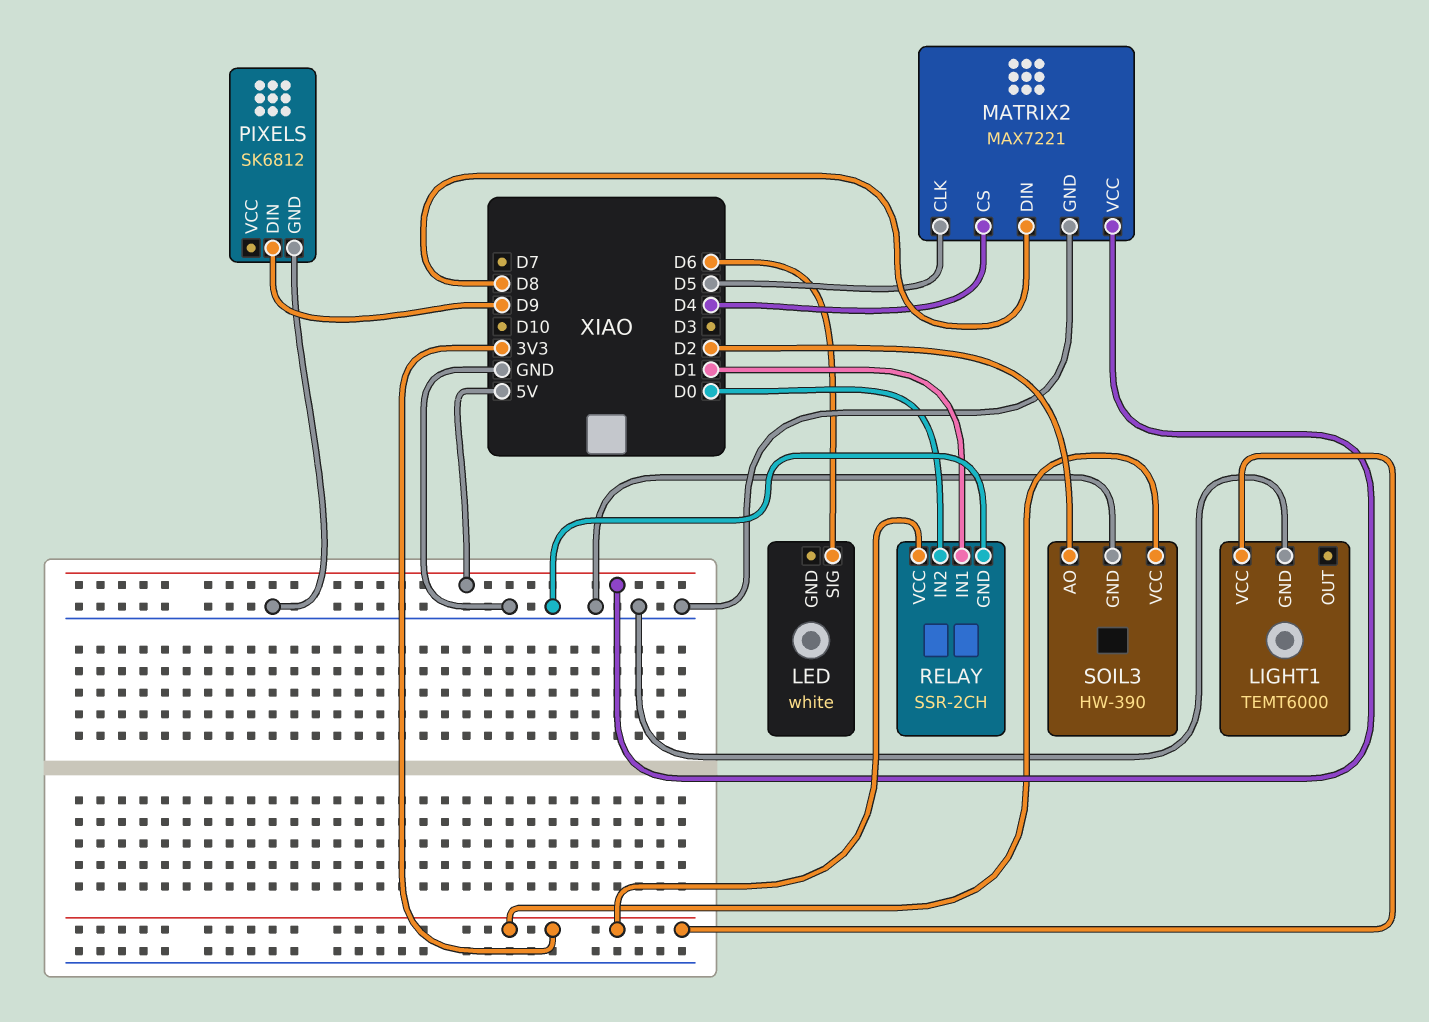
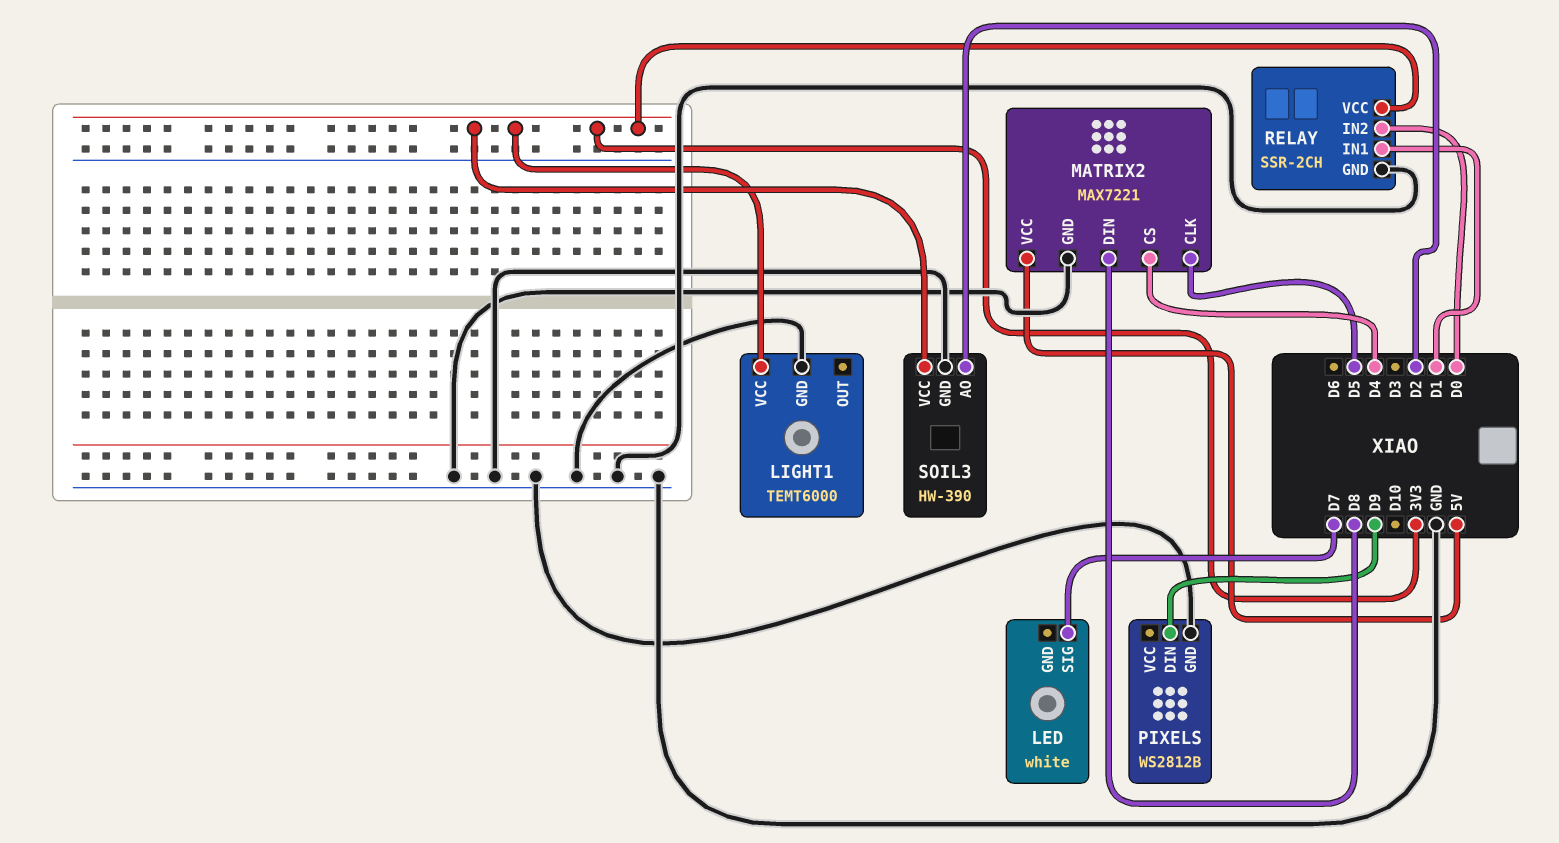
LED pin SIG: D6 -> D7
PIXELS: SK6812 -> WS2812B

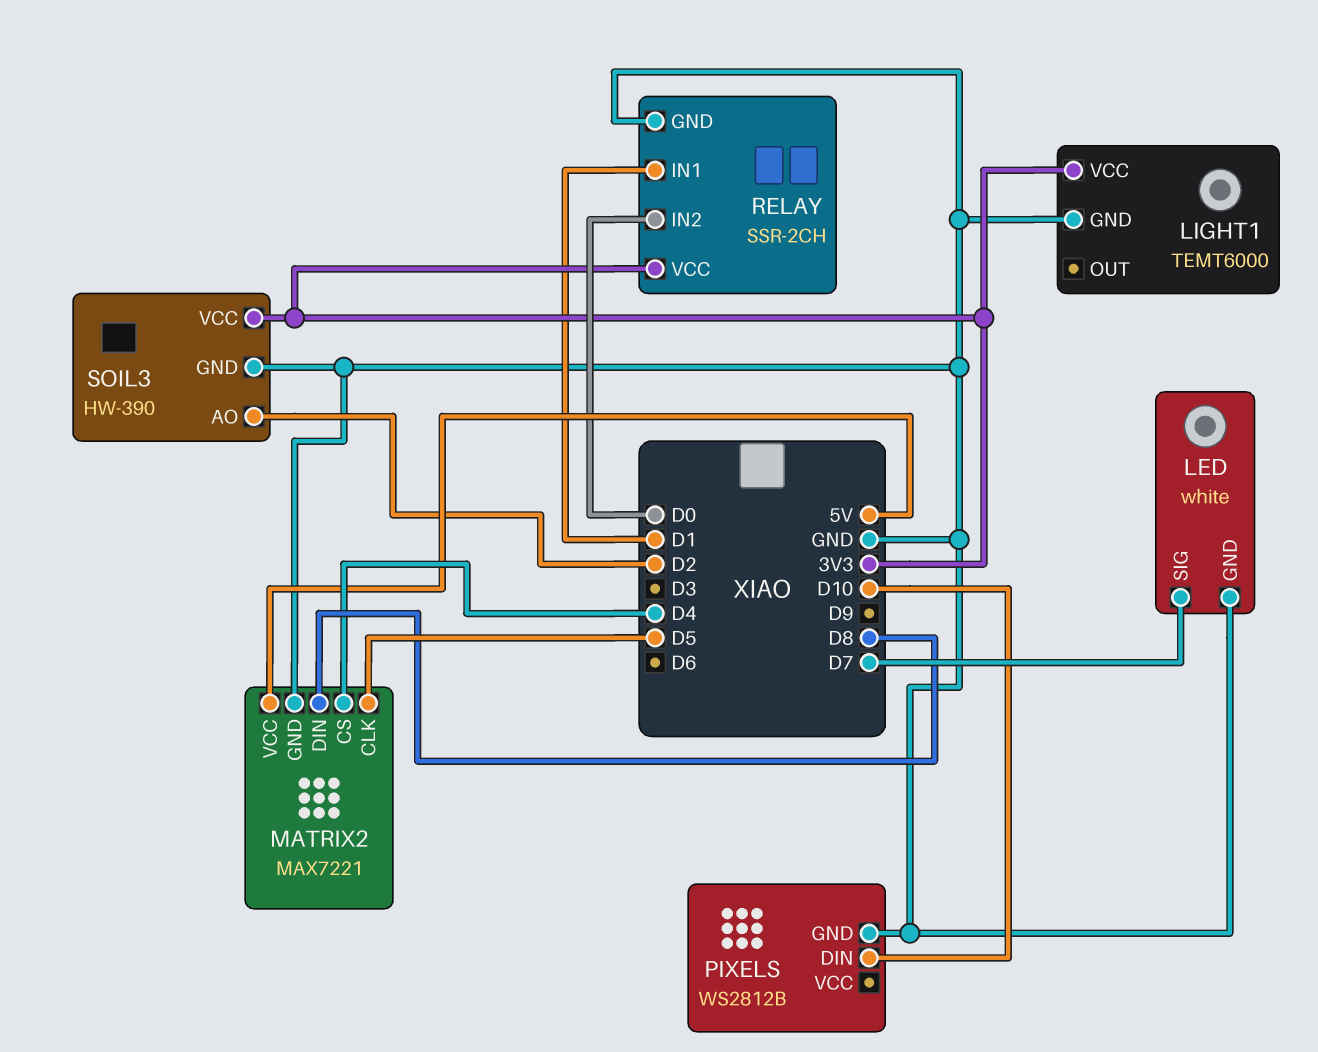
LED pin GND: none -> GND
PIXELS pin DIN: D9 -> D10

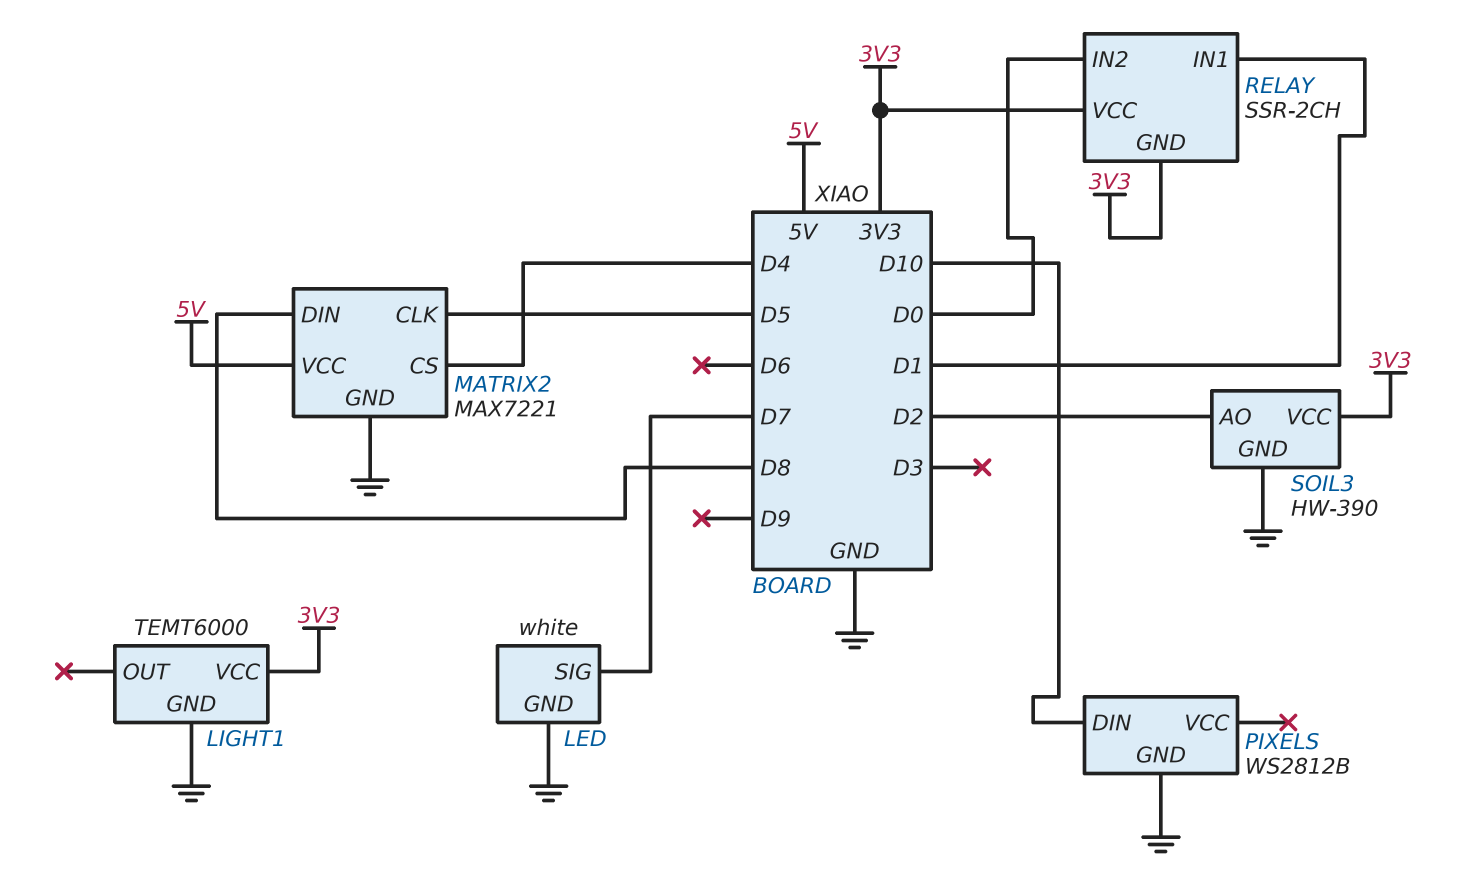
RELAY pin GND: GND -> 3V3

